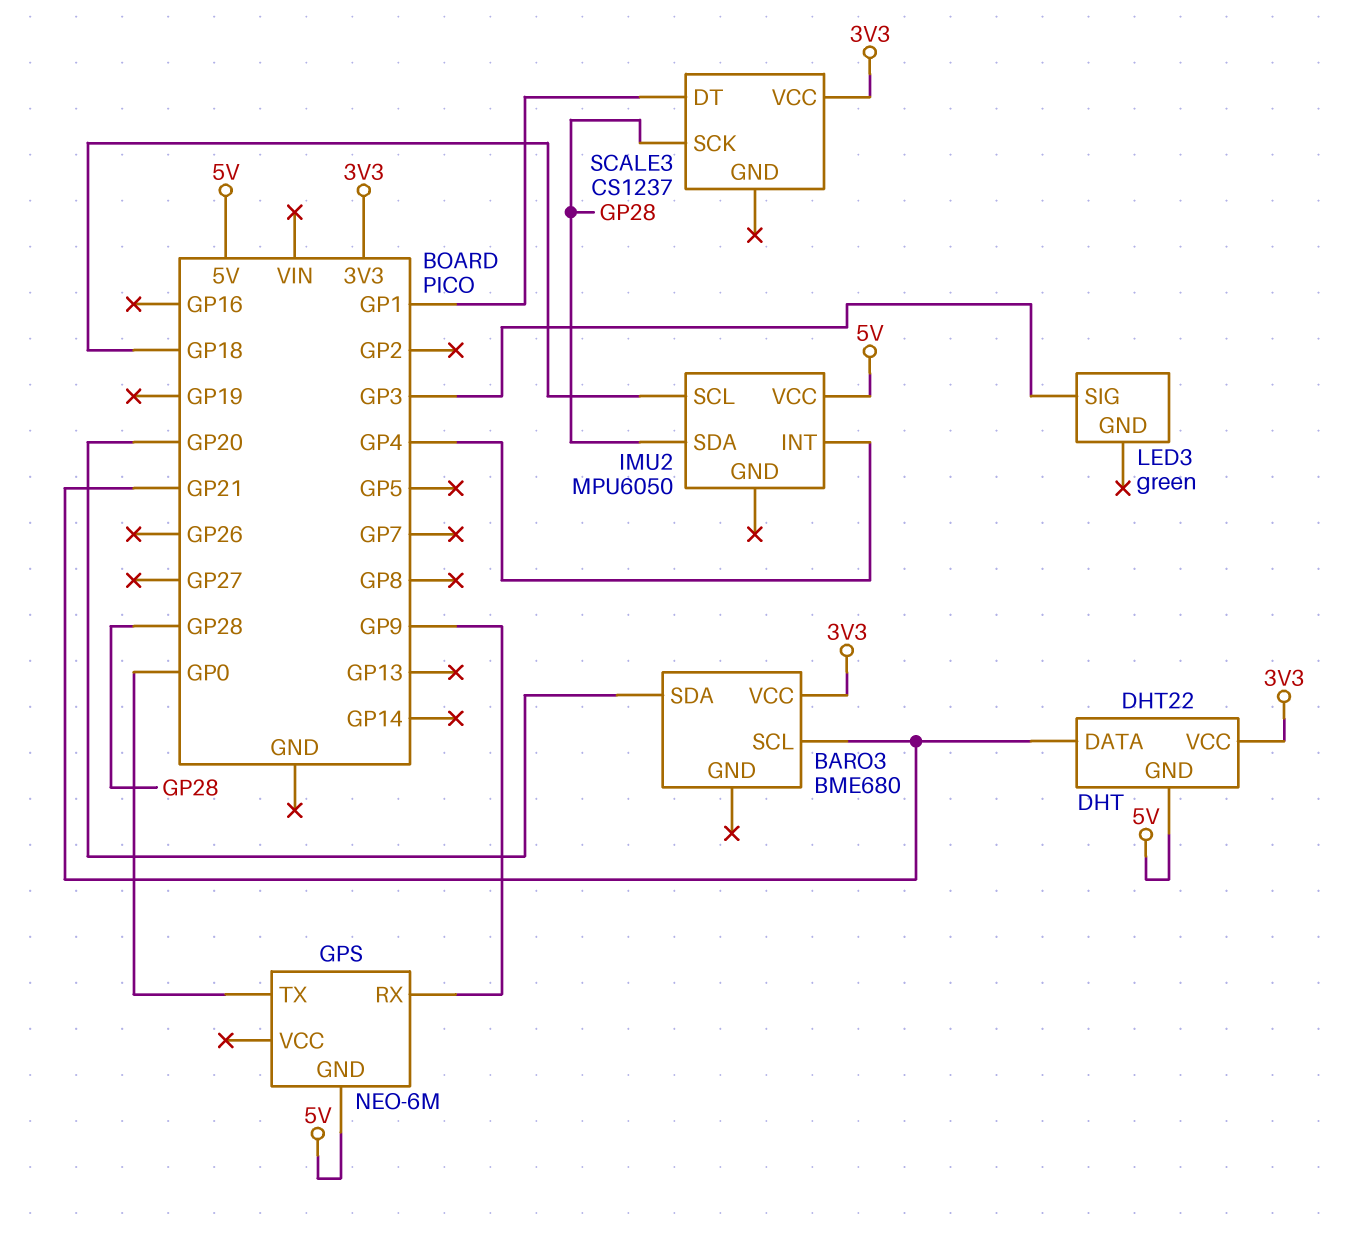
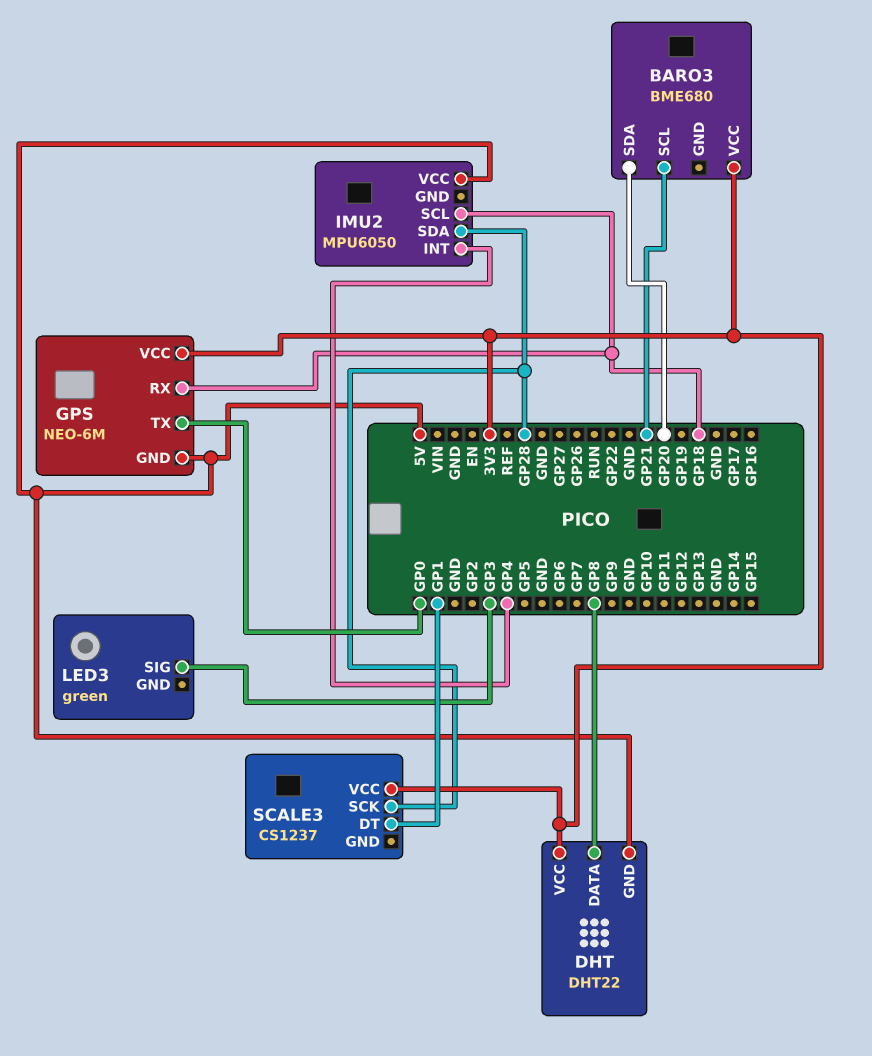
DHT pin DATA: GP21 -> GP8
GPS pin RX: GP9 -> GP18
GPS pin VCC: none -> 3V3

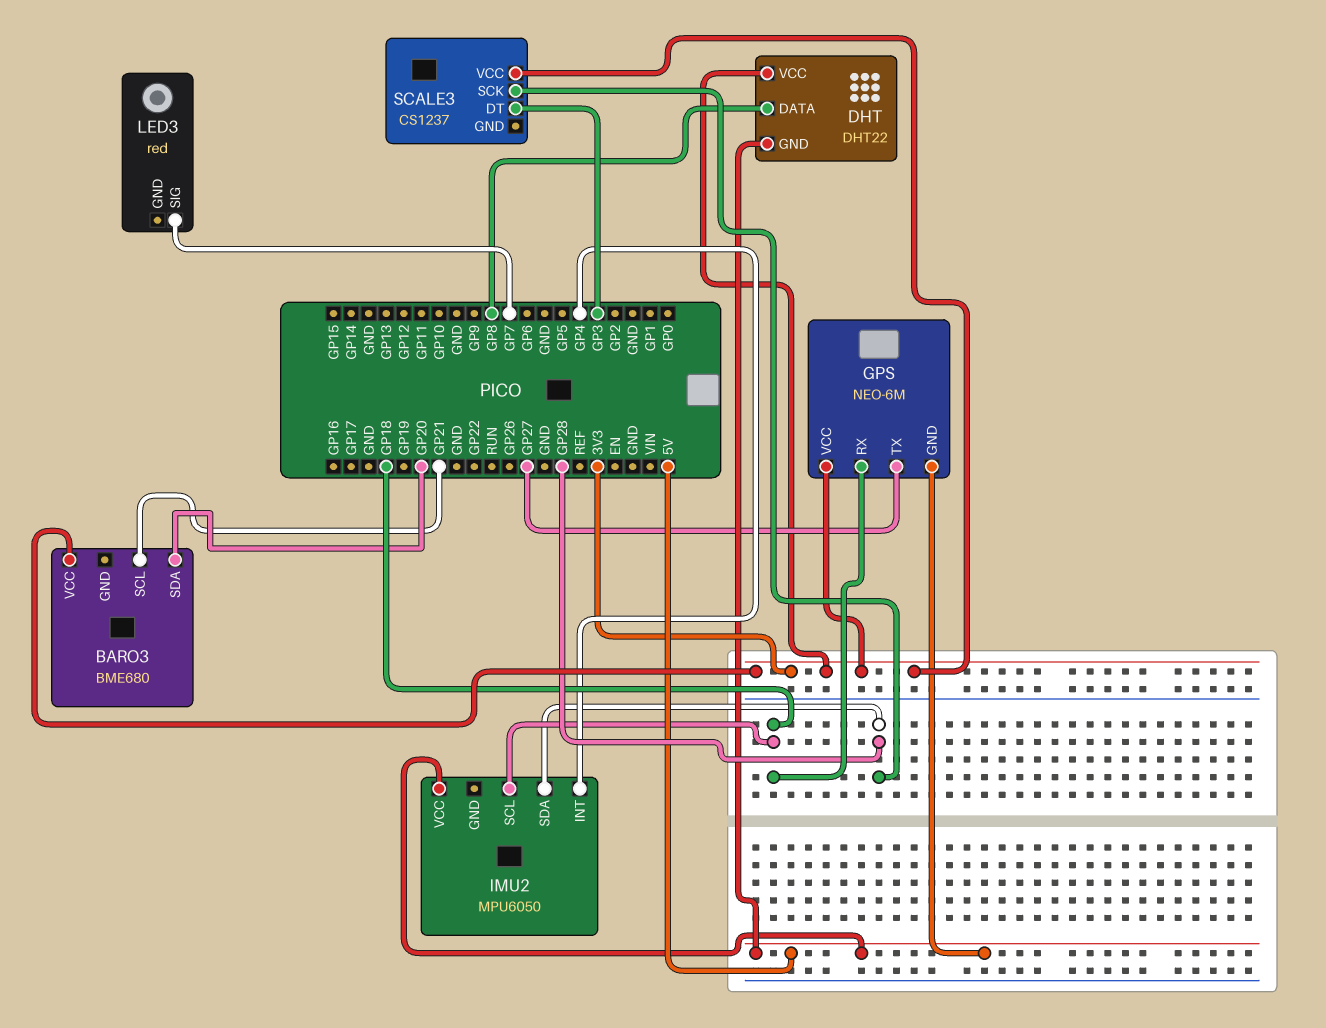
GPS pin TX: GP0 -> GP27
LED3: green -> red
LED3 pin SIG: GP3 -> GP7
SCALE3 pin DT: GP1 -> GP3

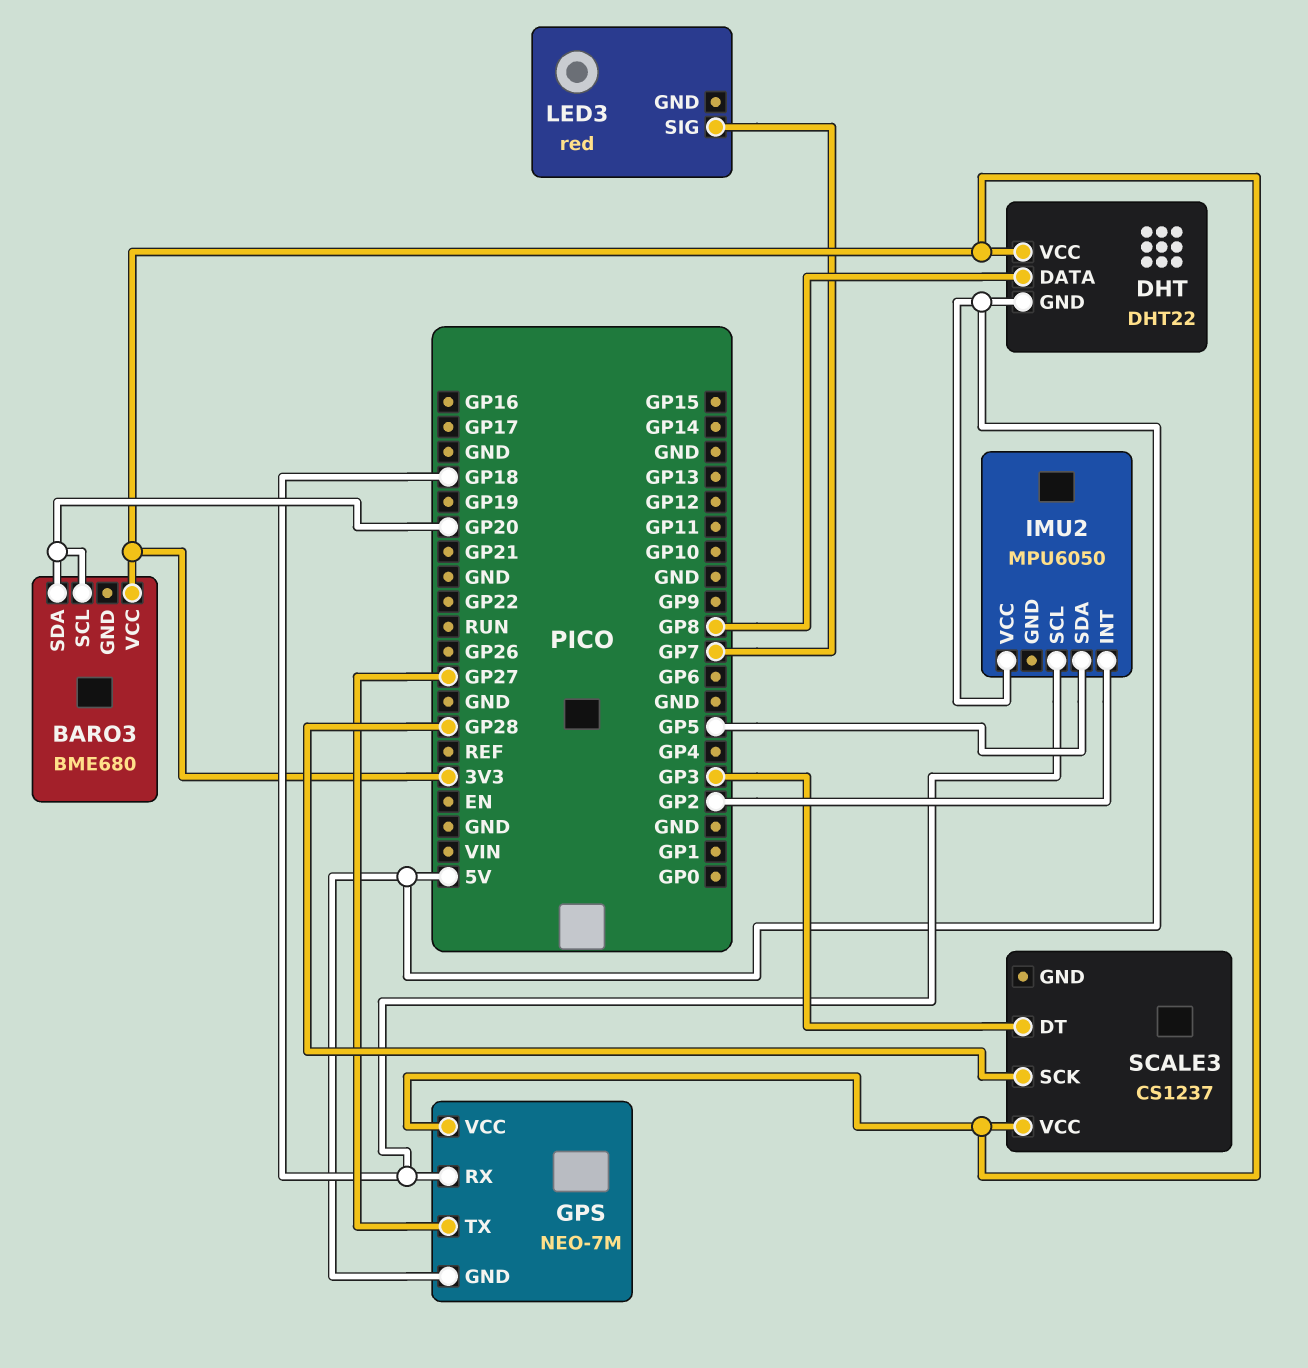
BARO3 pin SCL: GP21 -> GP20
GPS: NEO-6M -> NEO-7M
IMU2 pin INT: GP4 -> GP2
IMU2 pin SDA: GP28 -> GP5

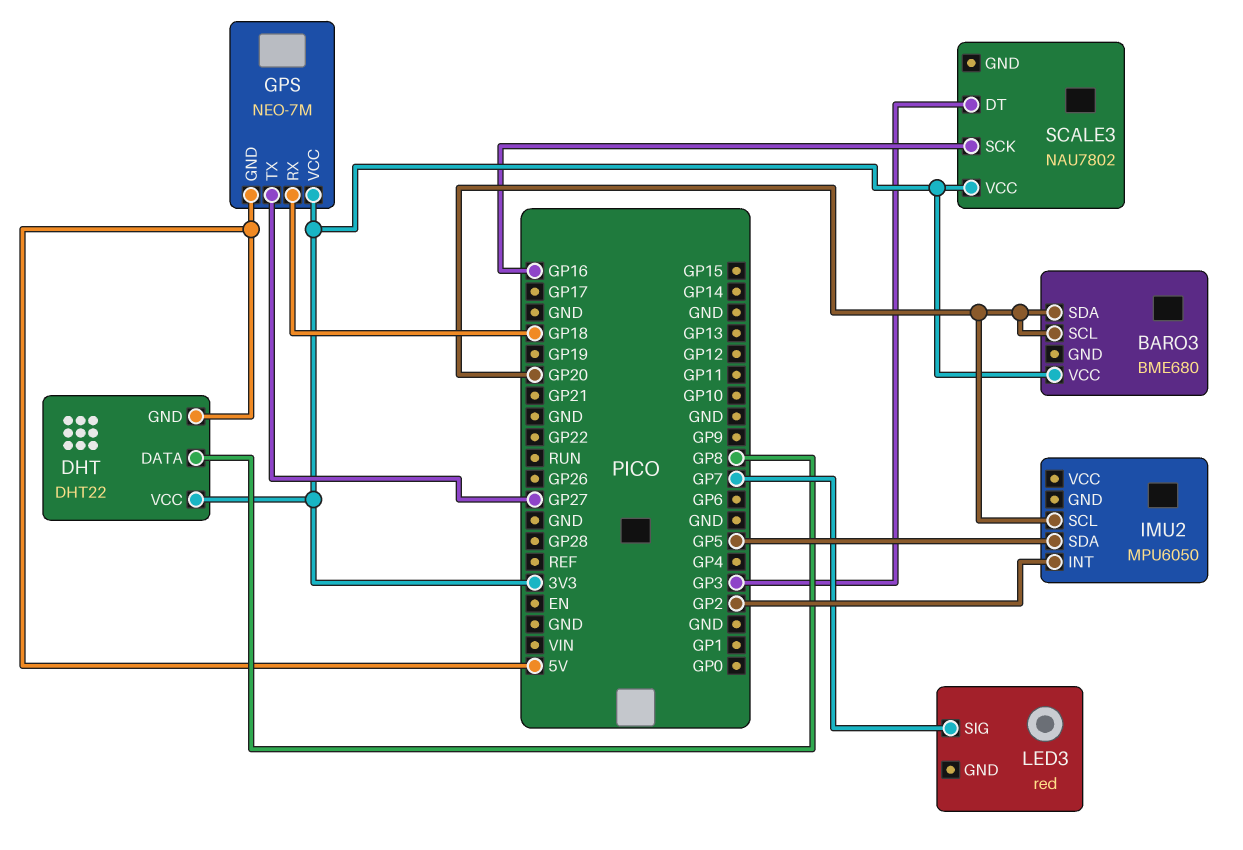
IMU2 pin SCL: GP18 -> GP20
IMU2 pin VCC: 5V -> none
SCALE3: CS1237 -> NAU7802
SCALE3 pin SCK: GP28 -> GP16

